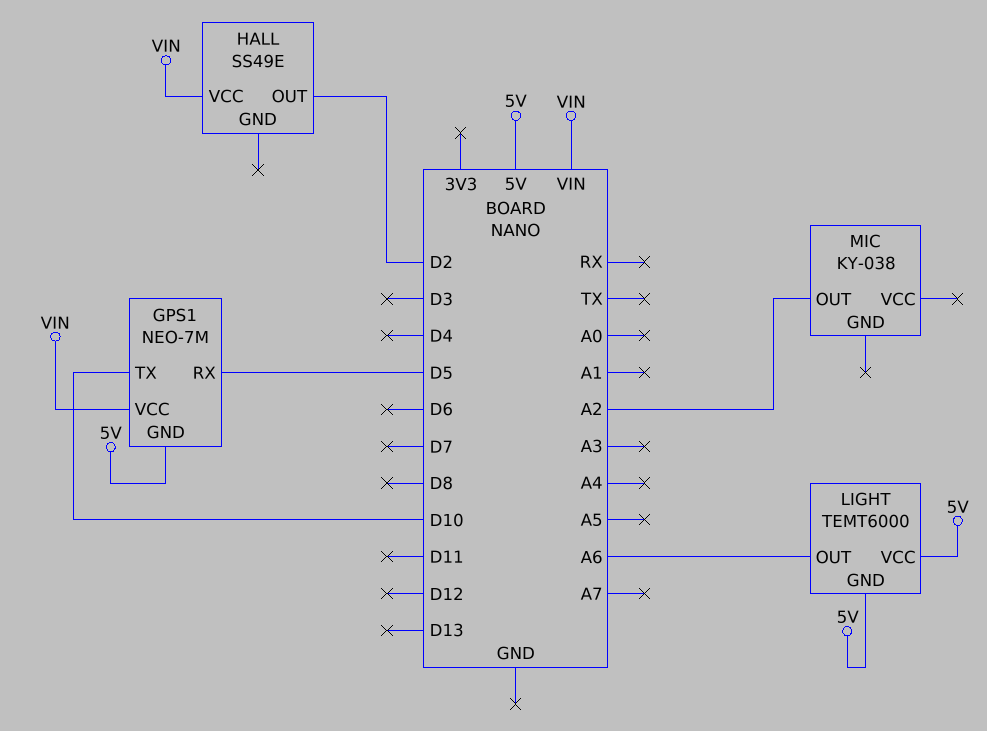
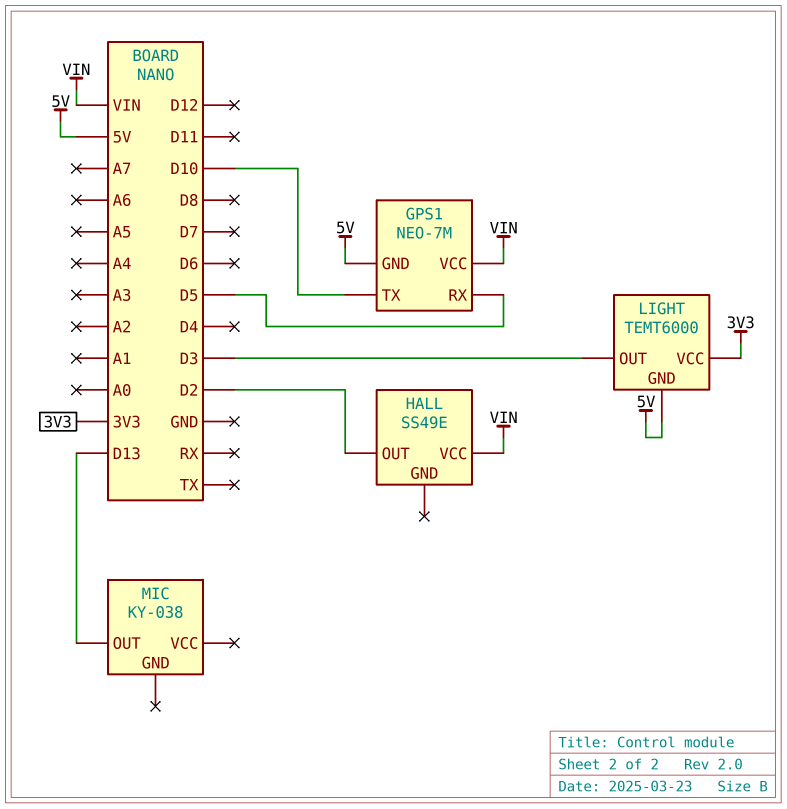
LIGHT pin OUT: A6 -> D3
LIGHT pin VCC: 5V -> 3V3
MIC pin OUT: A2 -> D13

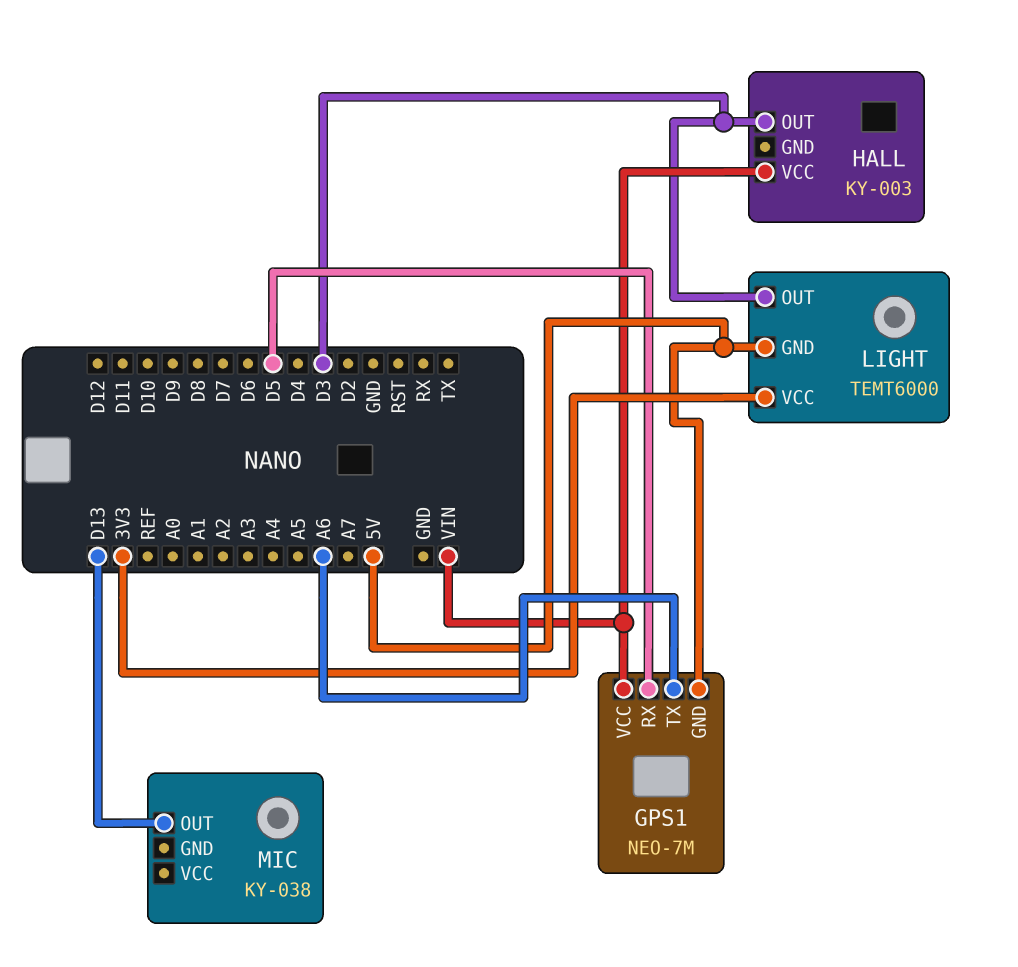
GPS1 pin TX: D10 -> A6
HALL: SS49E -> KY-003
HALL pin OUT: D2 -> D3

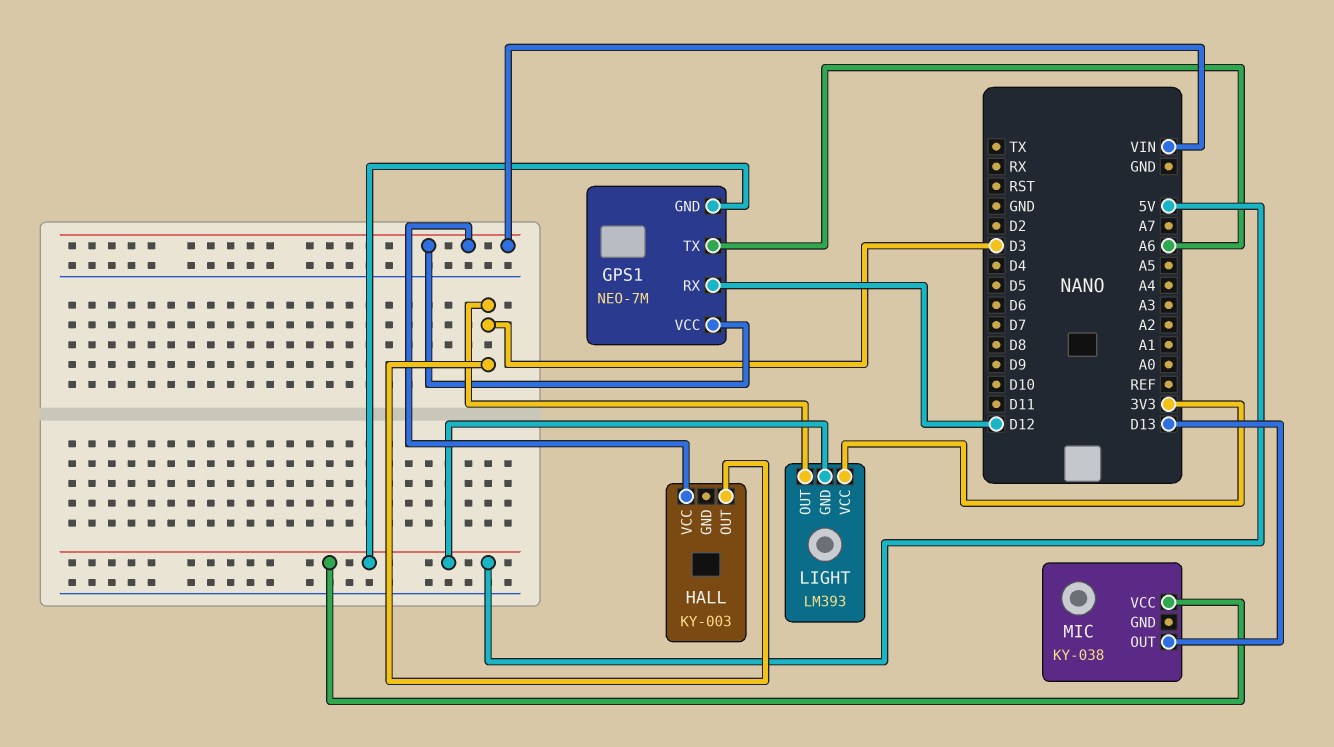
GPS1 pin RX: D5 -> D12
LIGHT: TEMT6000 -> LM393
MIC pin VCC: none -> 5V

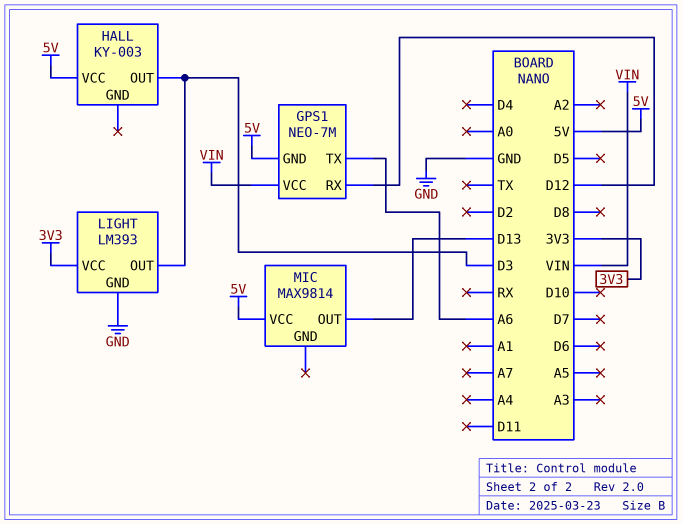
HALL pin VCC: VIN -> 5V
LIGHT pin GND: 5V -> GND
MIC: KY-038 -> MAX9814

